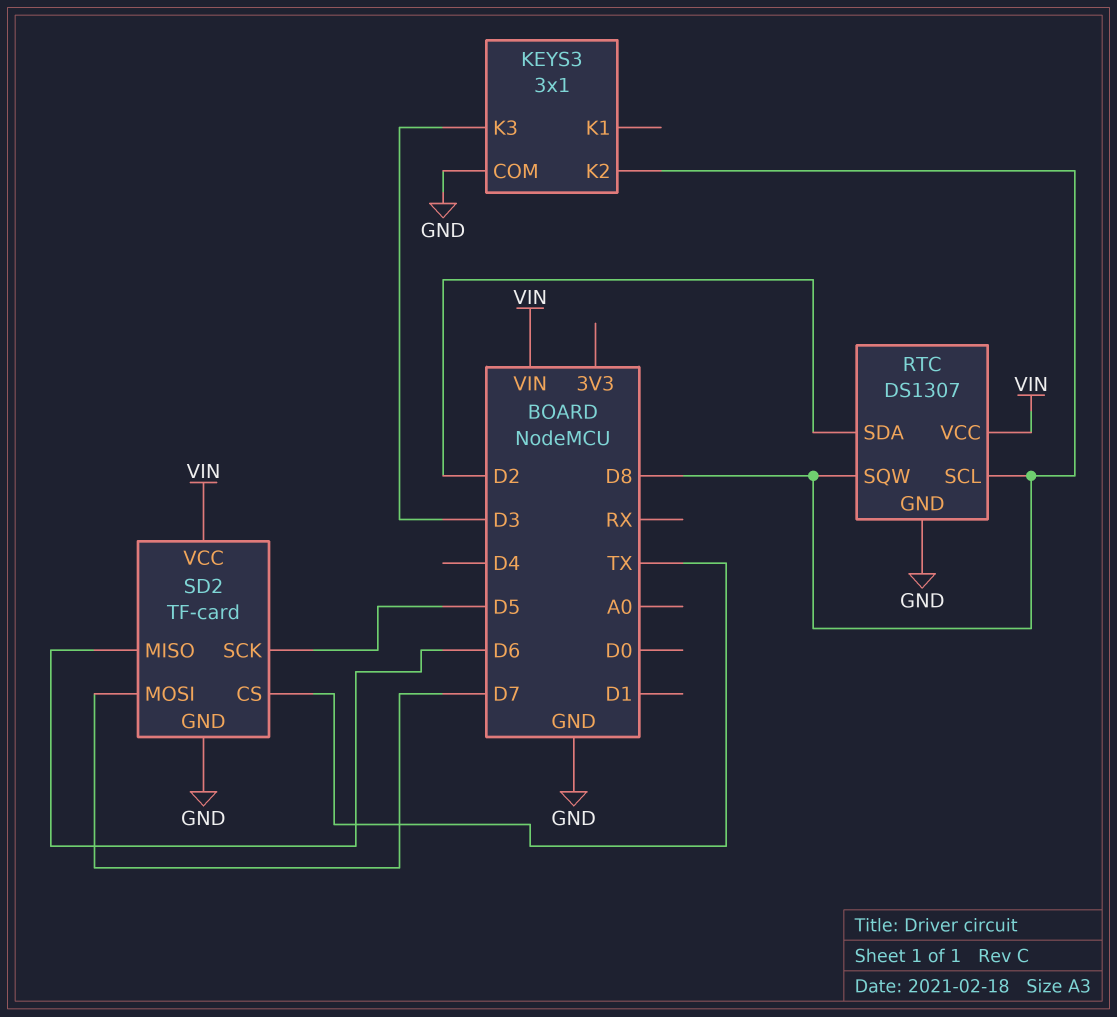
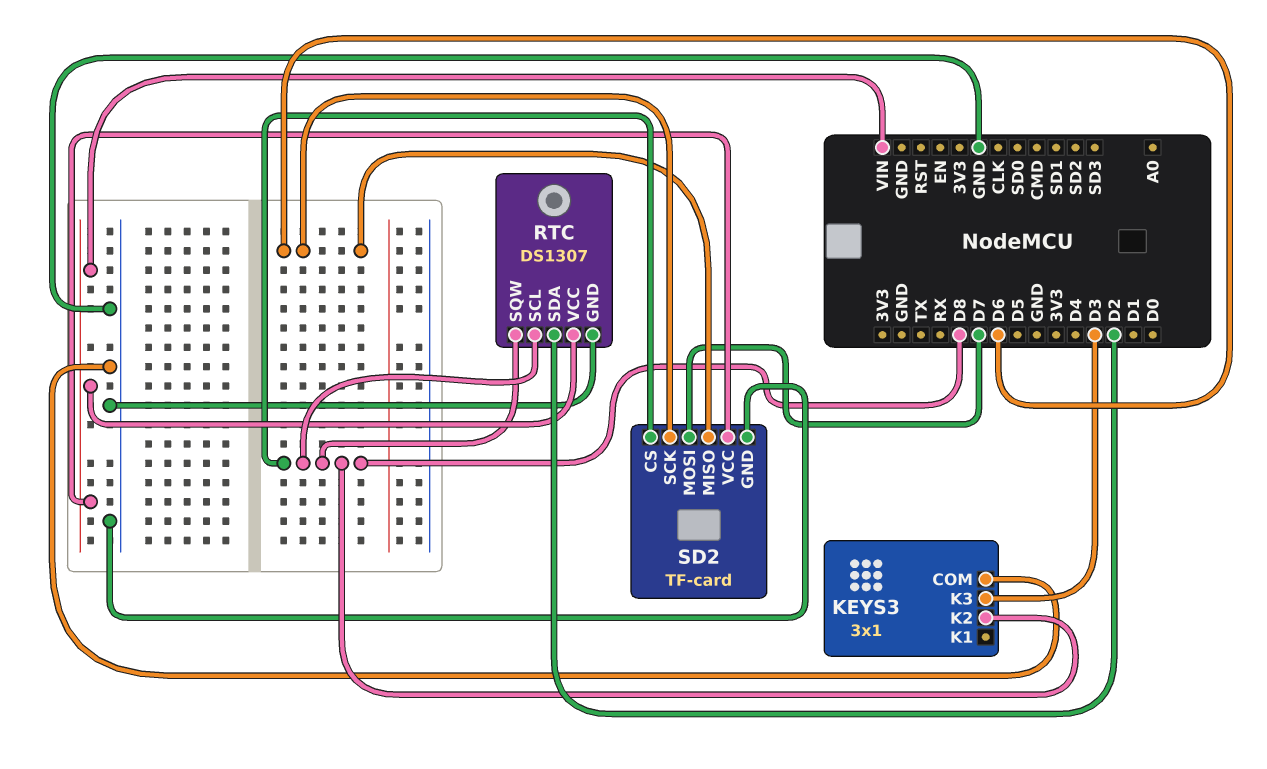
SD2 pin CS: TX -> D8
SD2 pin SCK: D5 -> D6

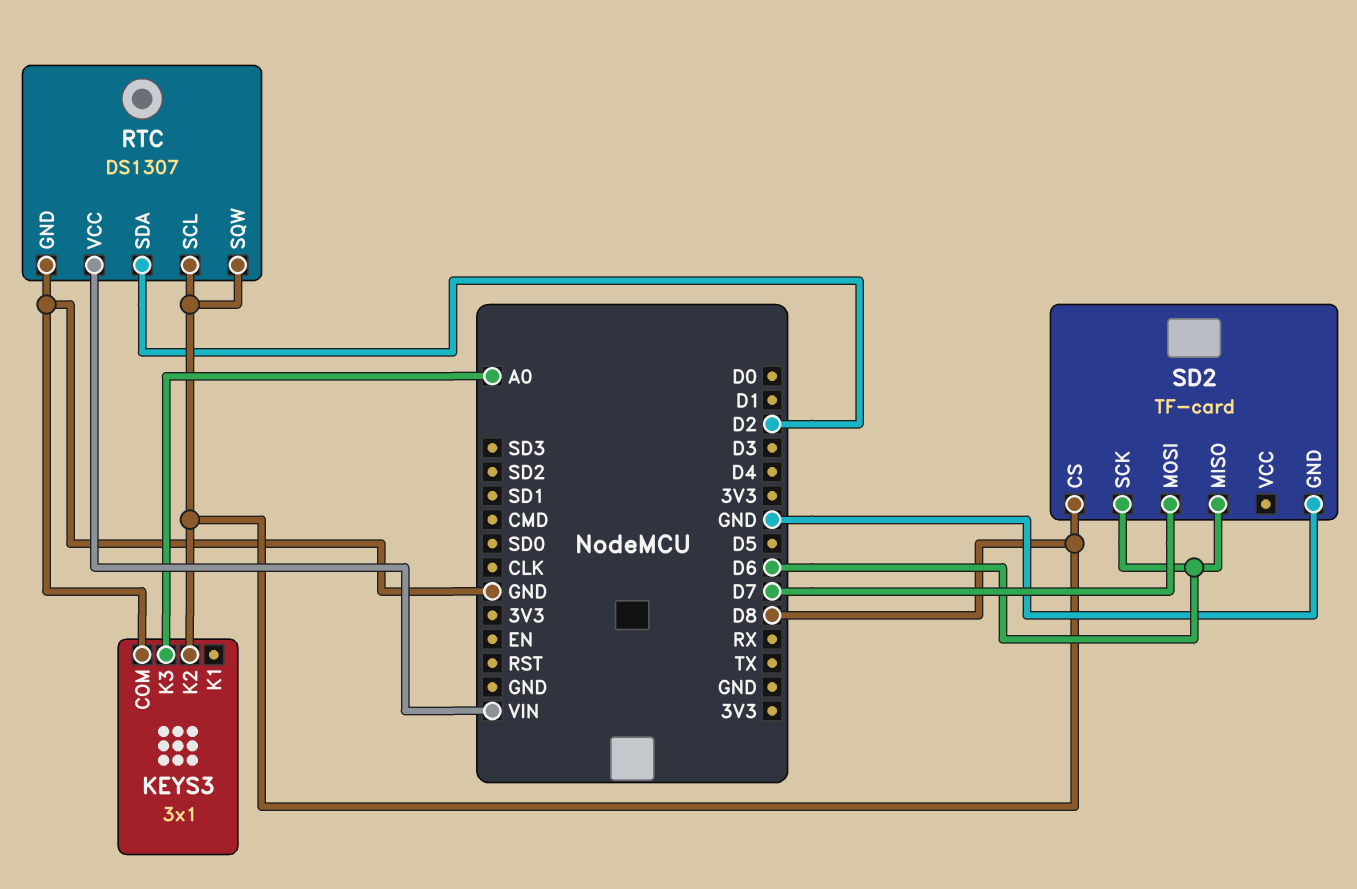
KEYS3 pin K3: D3 -> A0
SD2 pin VCC: VIN -> none

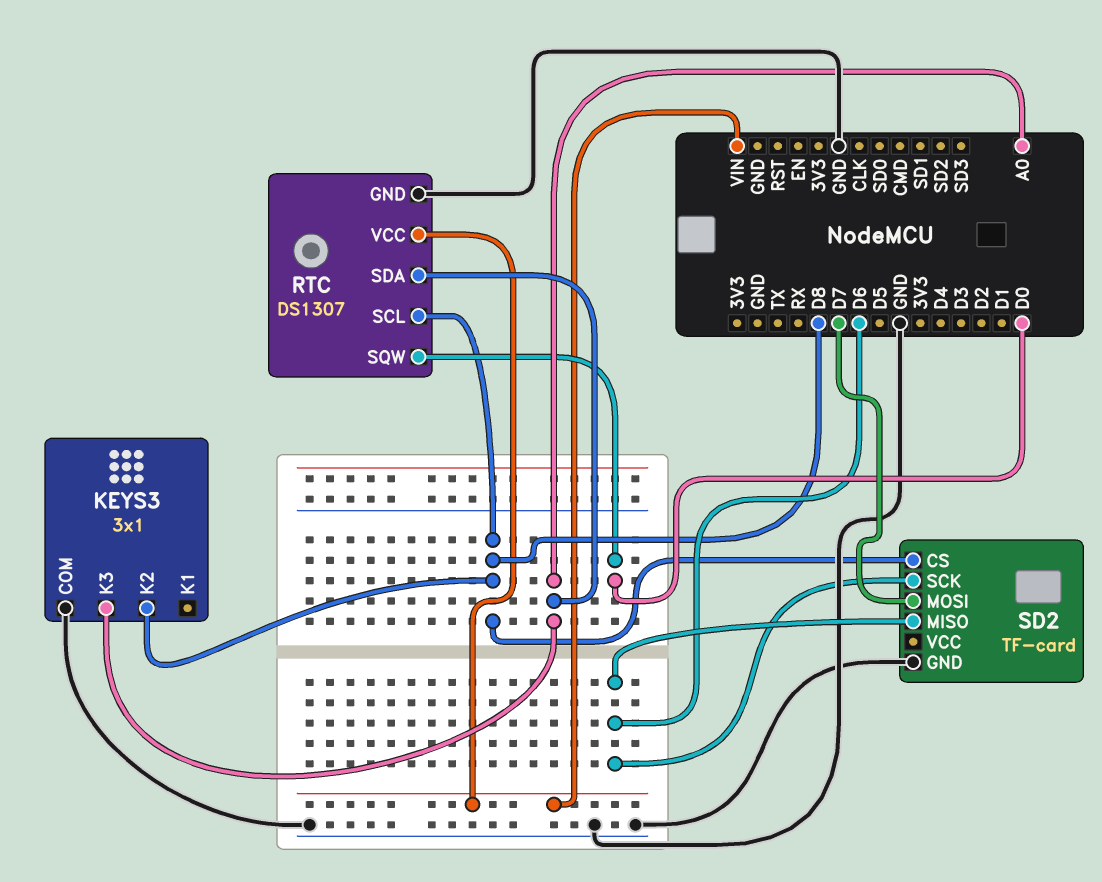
RTC pin SDA: D2 -> A0
RTC pin SQW: D8 -> D0

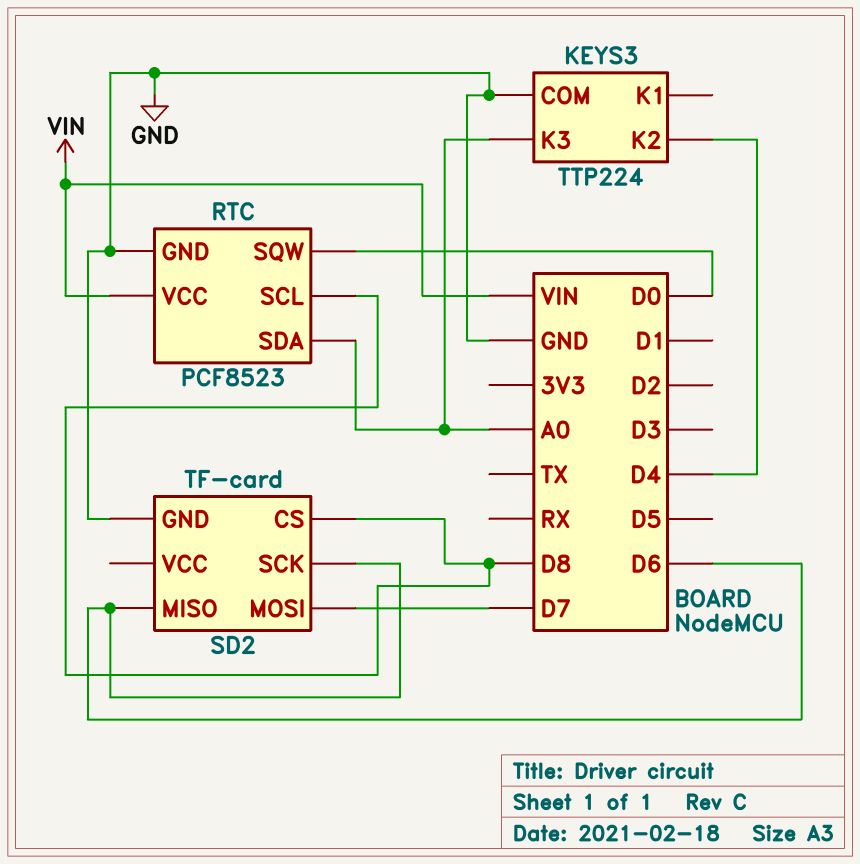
KEYS3: 3x1 -> TTP224
KEYS3 pin K2: D8 -> D4
RTC: DS1307 -> PCF8523

